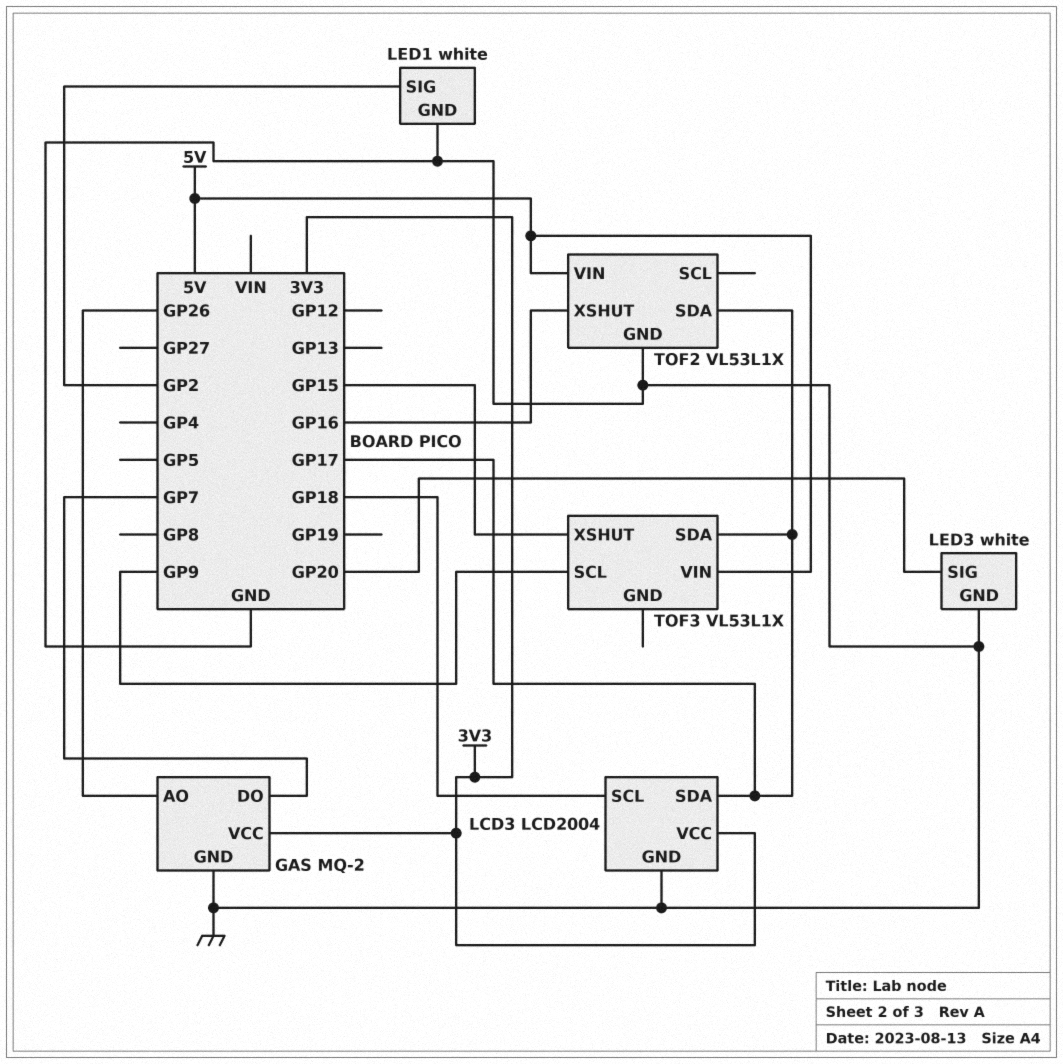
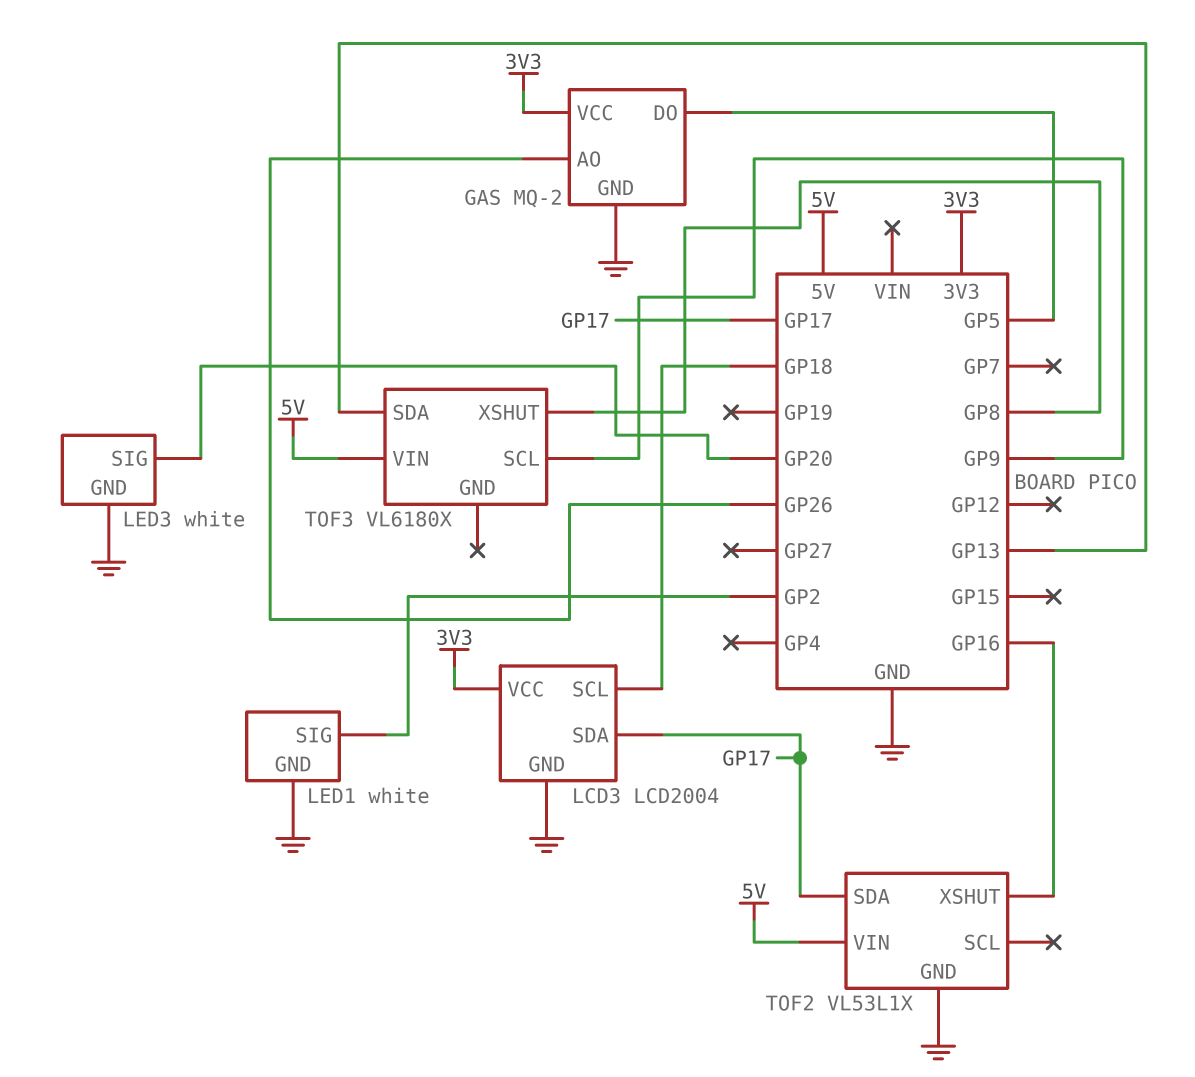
GAS pin DO: GP7 -> GP5
TOF3: VL53L1X -> VL6180X
TOF3 pin SDA: GP17 -> GP13
TOF3 pin XSHUT: GP15 -> GP8

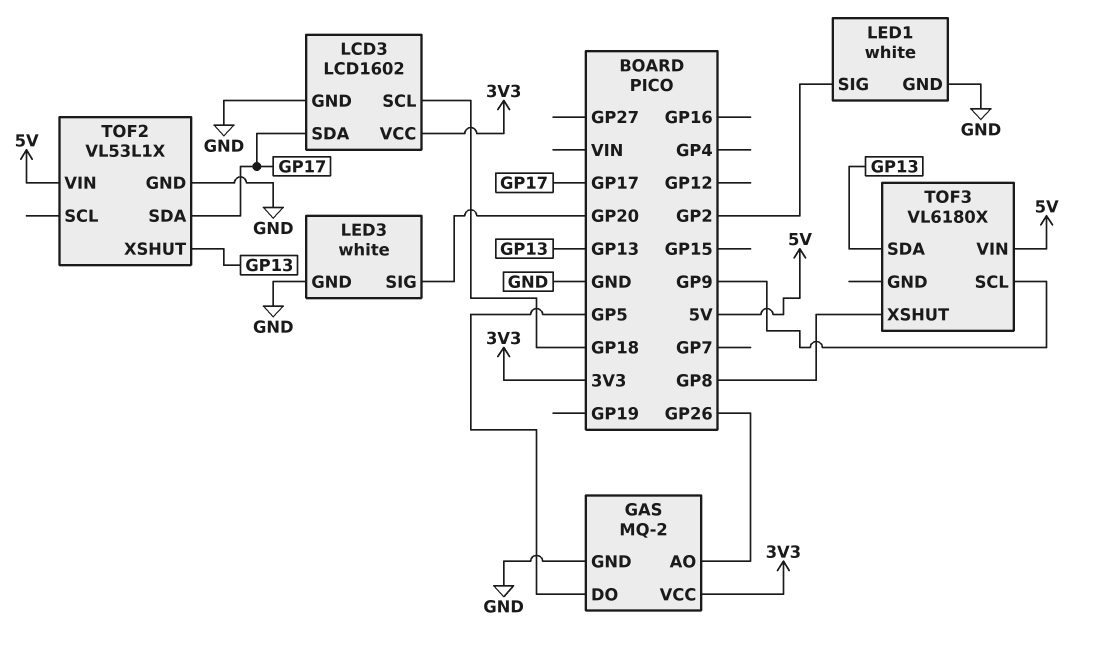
LCD3: LCD2004 -> LCD1602
TOF2 pin XSHUT: GP16 -> GP13

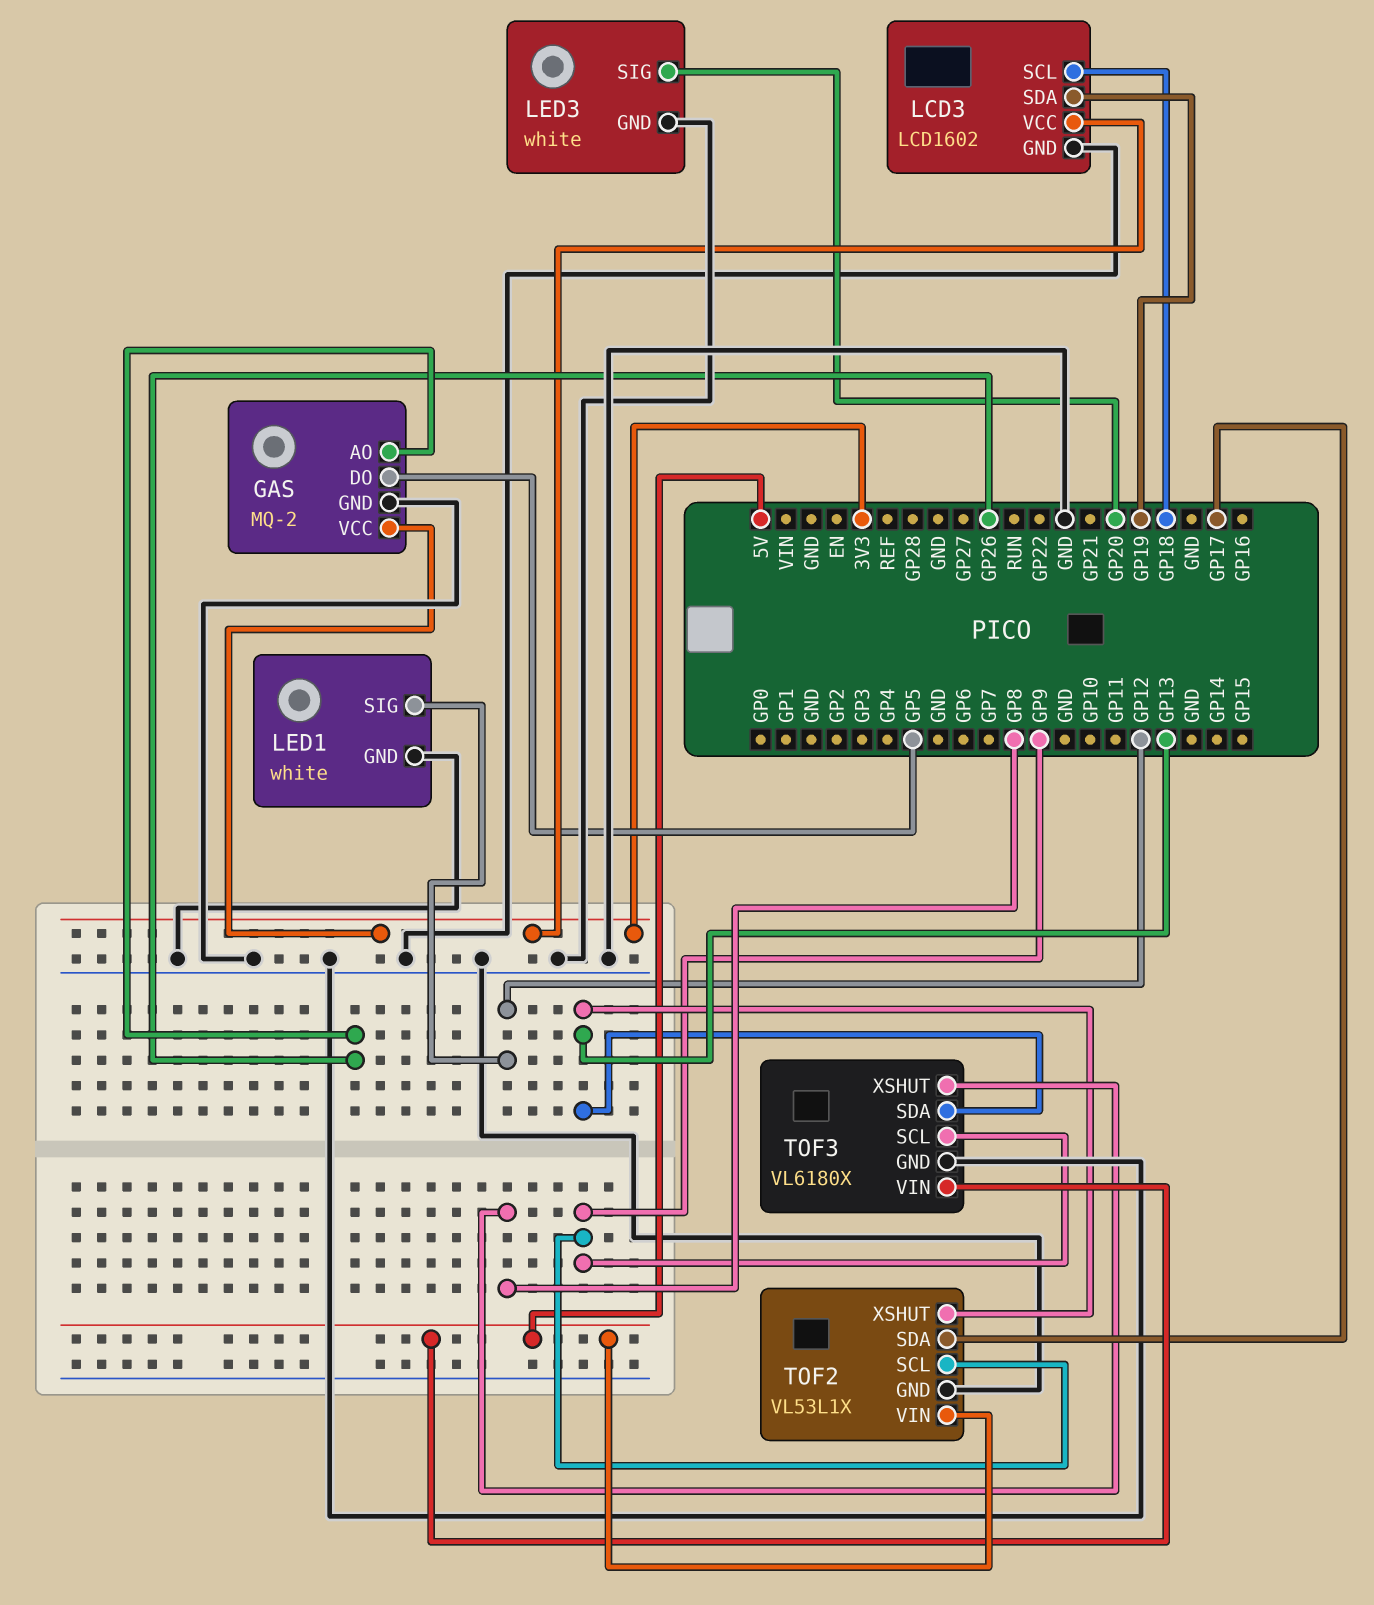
LCD3 pin SDA: GP17 -> GP19
LED1 pin SIG: GP2 -> GP12
TOF2 pin SCL: none -> GP9
TOF3 pin GND: none -> GND

